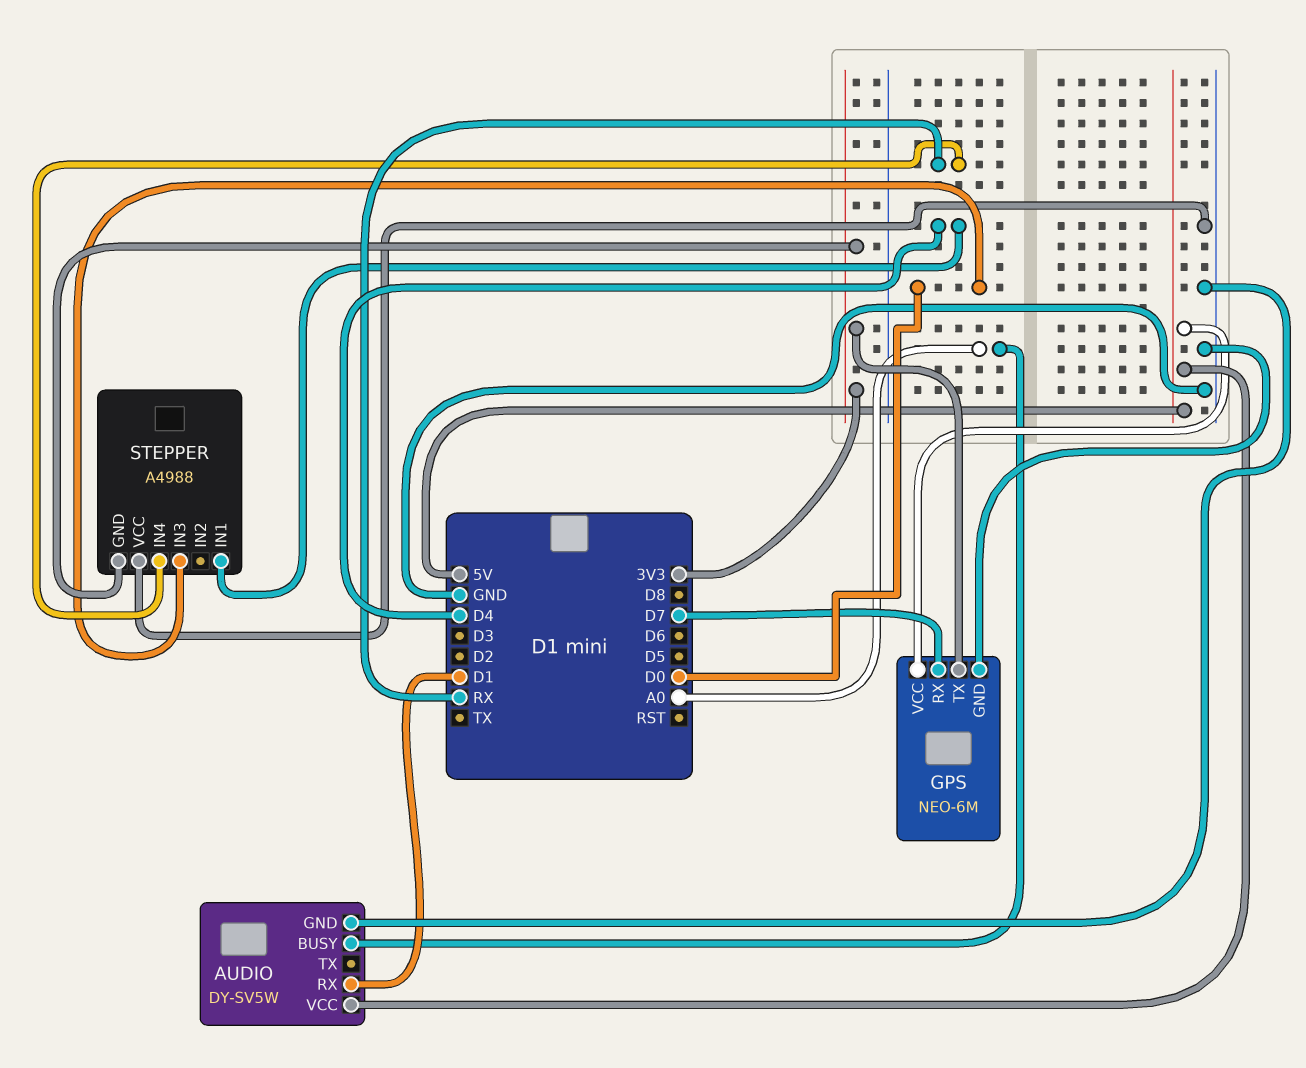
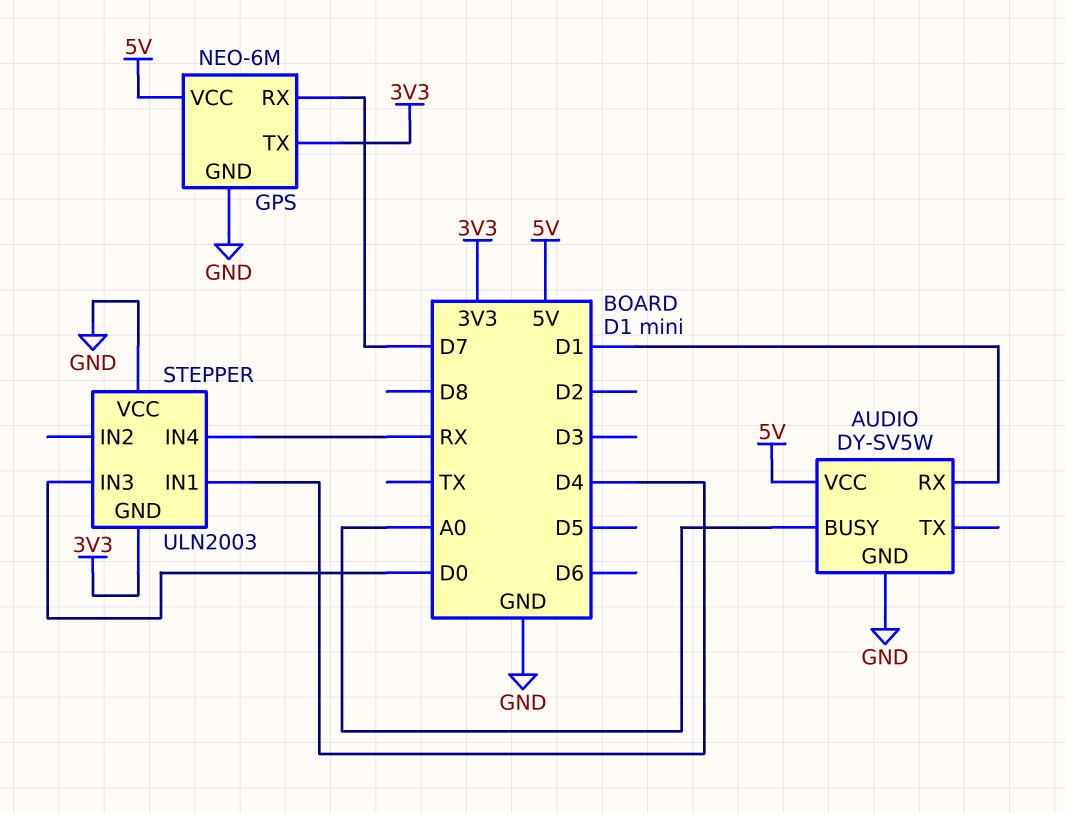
STEPPER: A4988 -> ULN2003

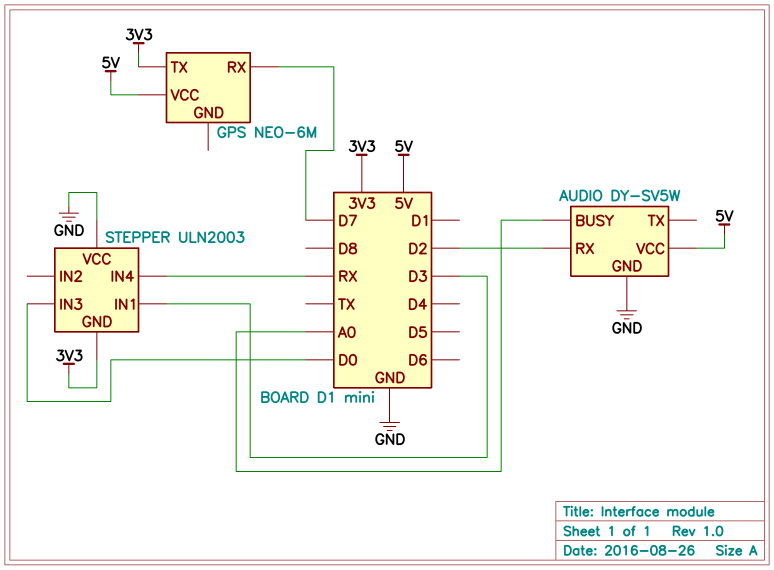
AUDIO pin RX: D1 -> D2
GPS pin GND: GND -> none
STEPPER pin IN1: D4 -> D3

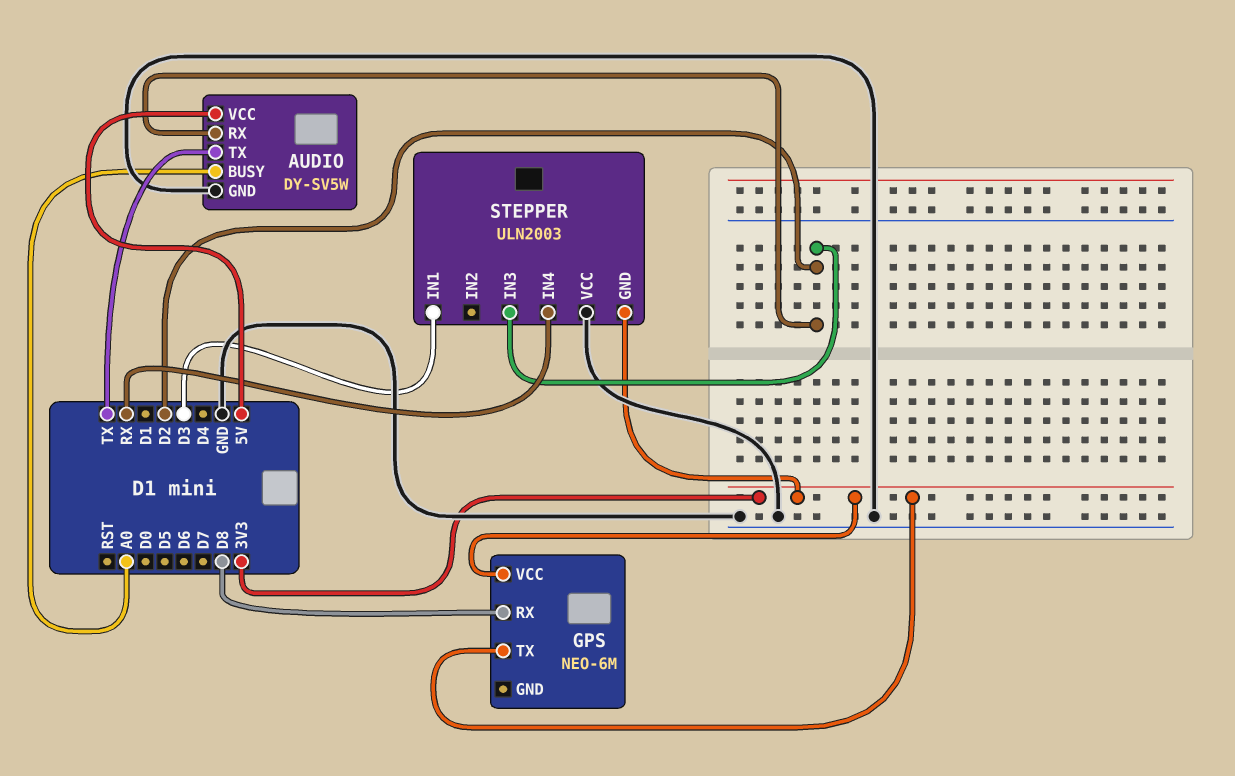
AUDIO pin TX: none -> TX
GPS pin RX: D7 -> D8
GPS pin VCC: 5V -> 3V3
STEPPER pin IN3: D0 -> D2

